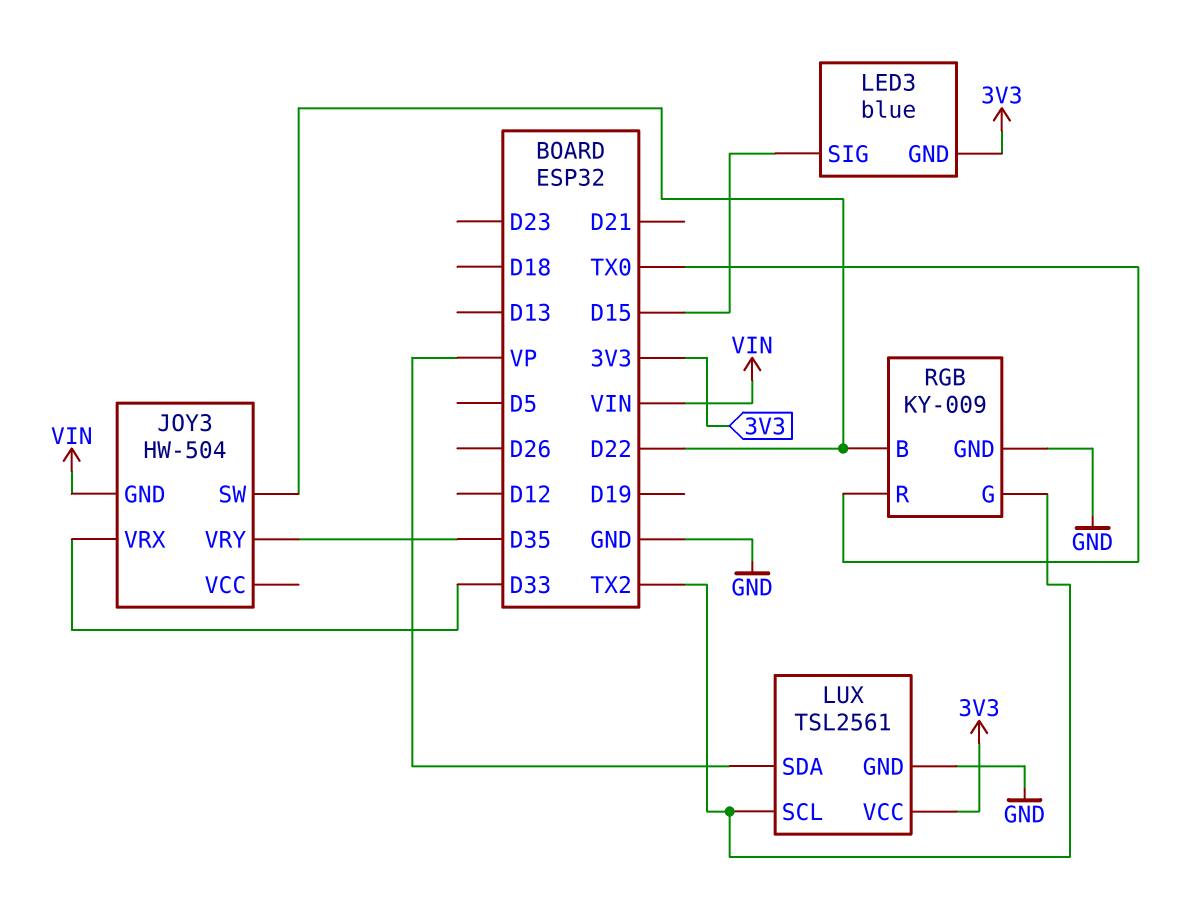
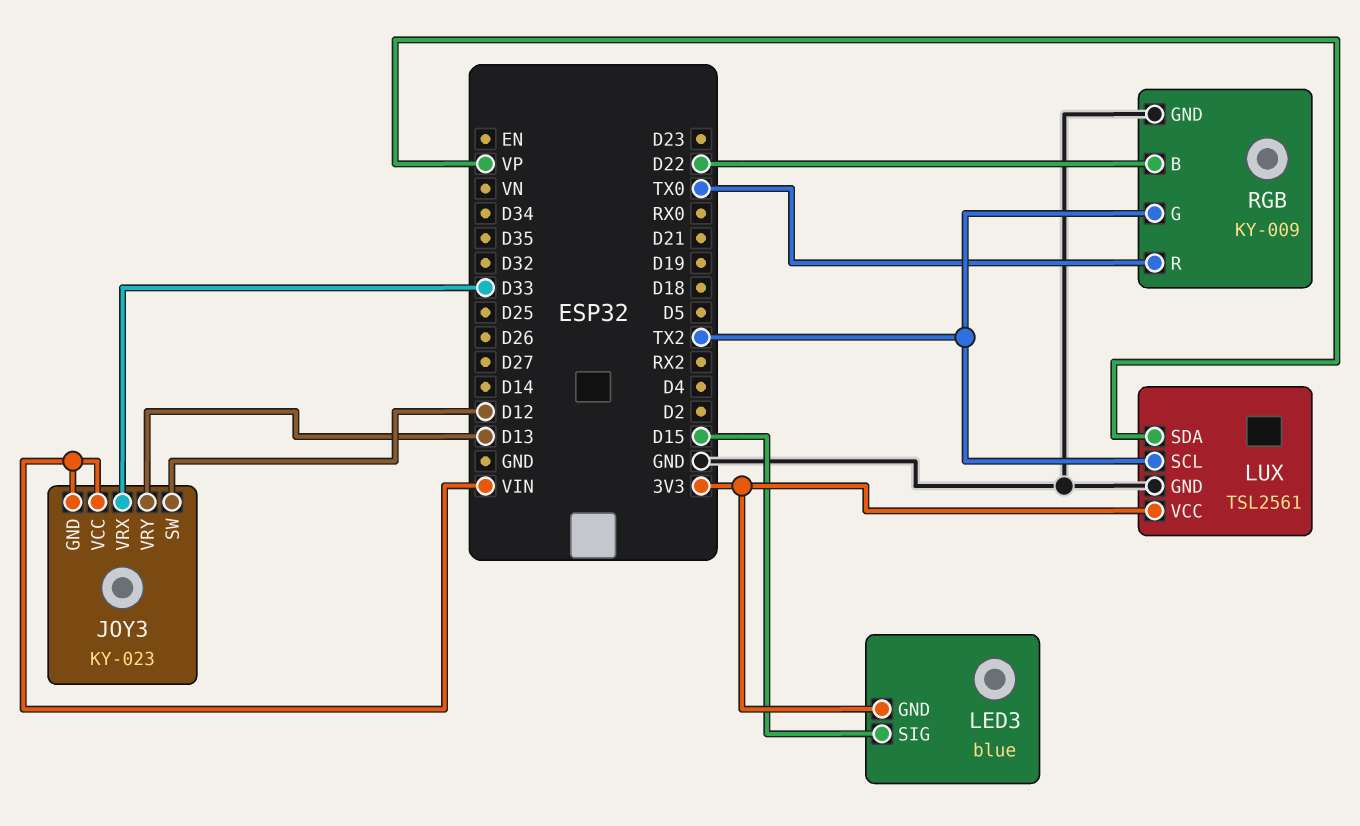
JOY3: HW-504 -> KY-023
JOY3 pin SW: D22 -> D12
JOY3 pin VCC: none -> VIN
JOY3 pin VRY: D35 -> D13

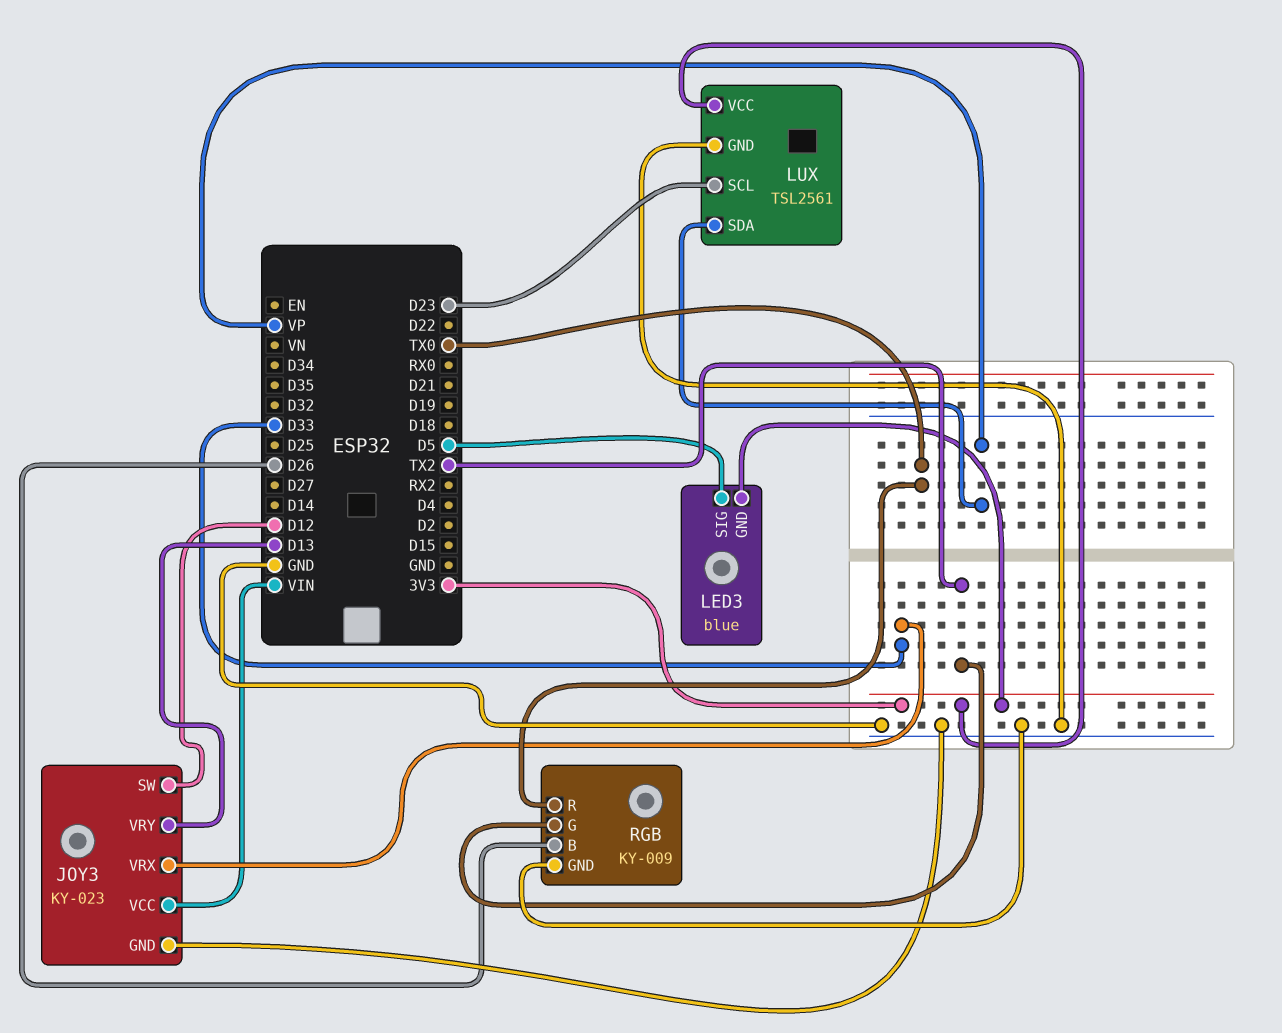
JOY3 pin GND: VIN -> GND
LED3 pin SIG: D15 -> D5
LUX pin SCL: TX2 -> D23
RGB pin B: D22 -> D26

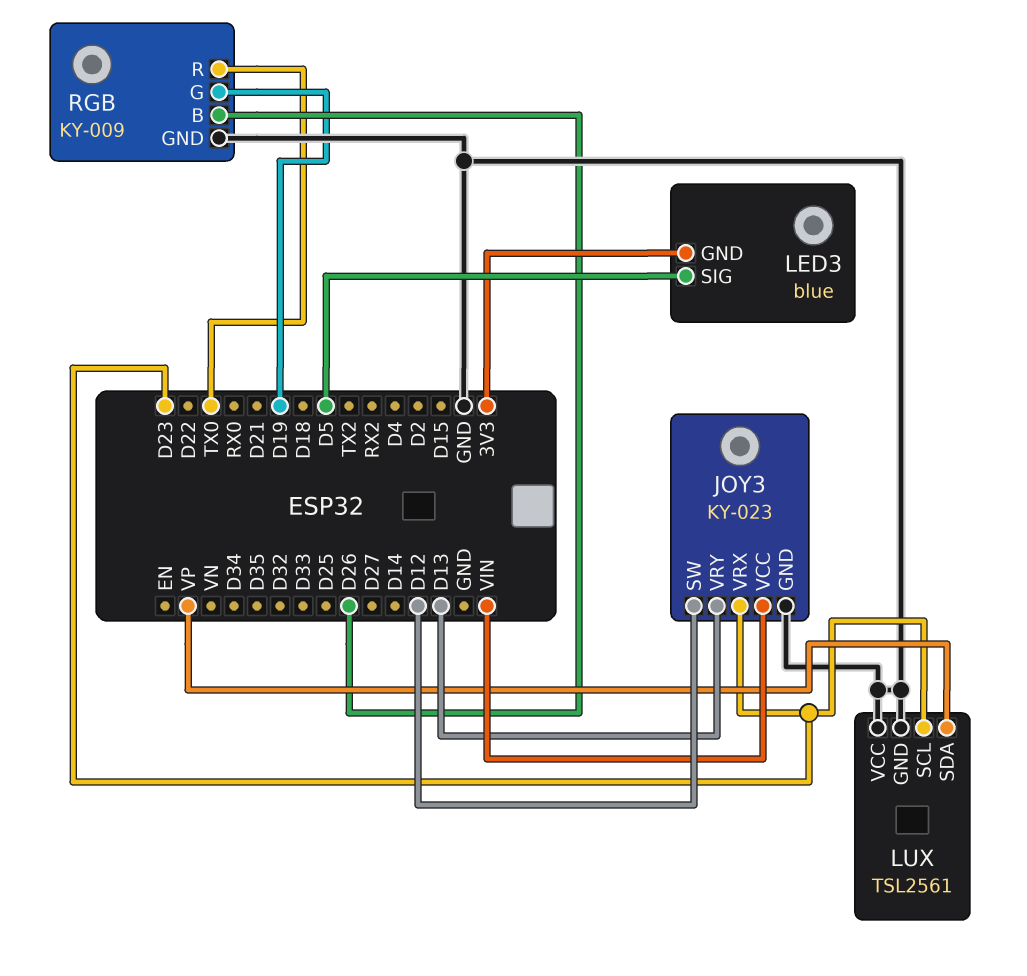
JOY3 pin VRX: D33 -> D23
LUX pin VCC: 3V3 -> GND
RGB pin G: TX2 -> D19

